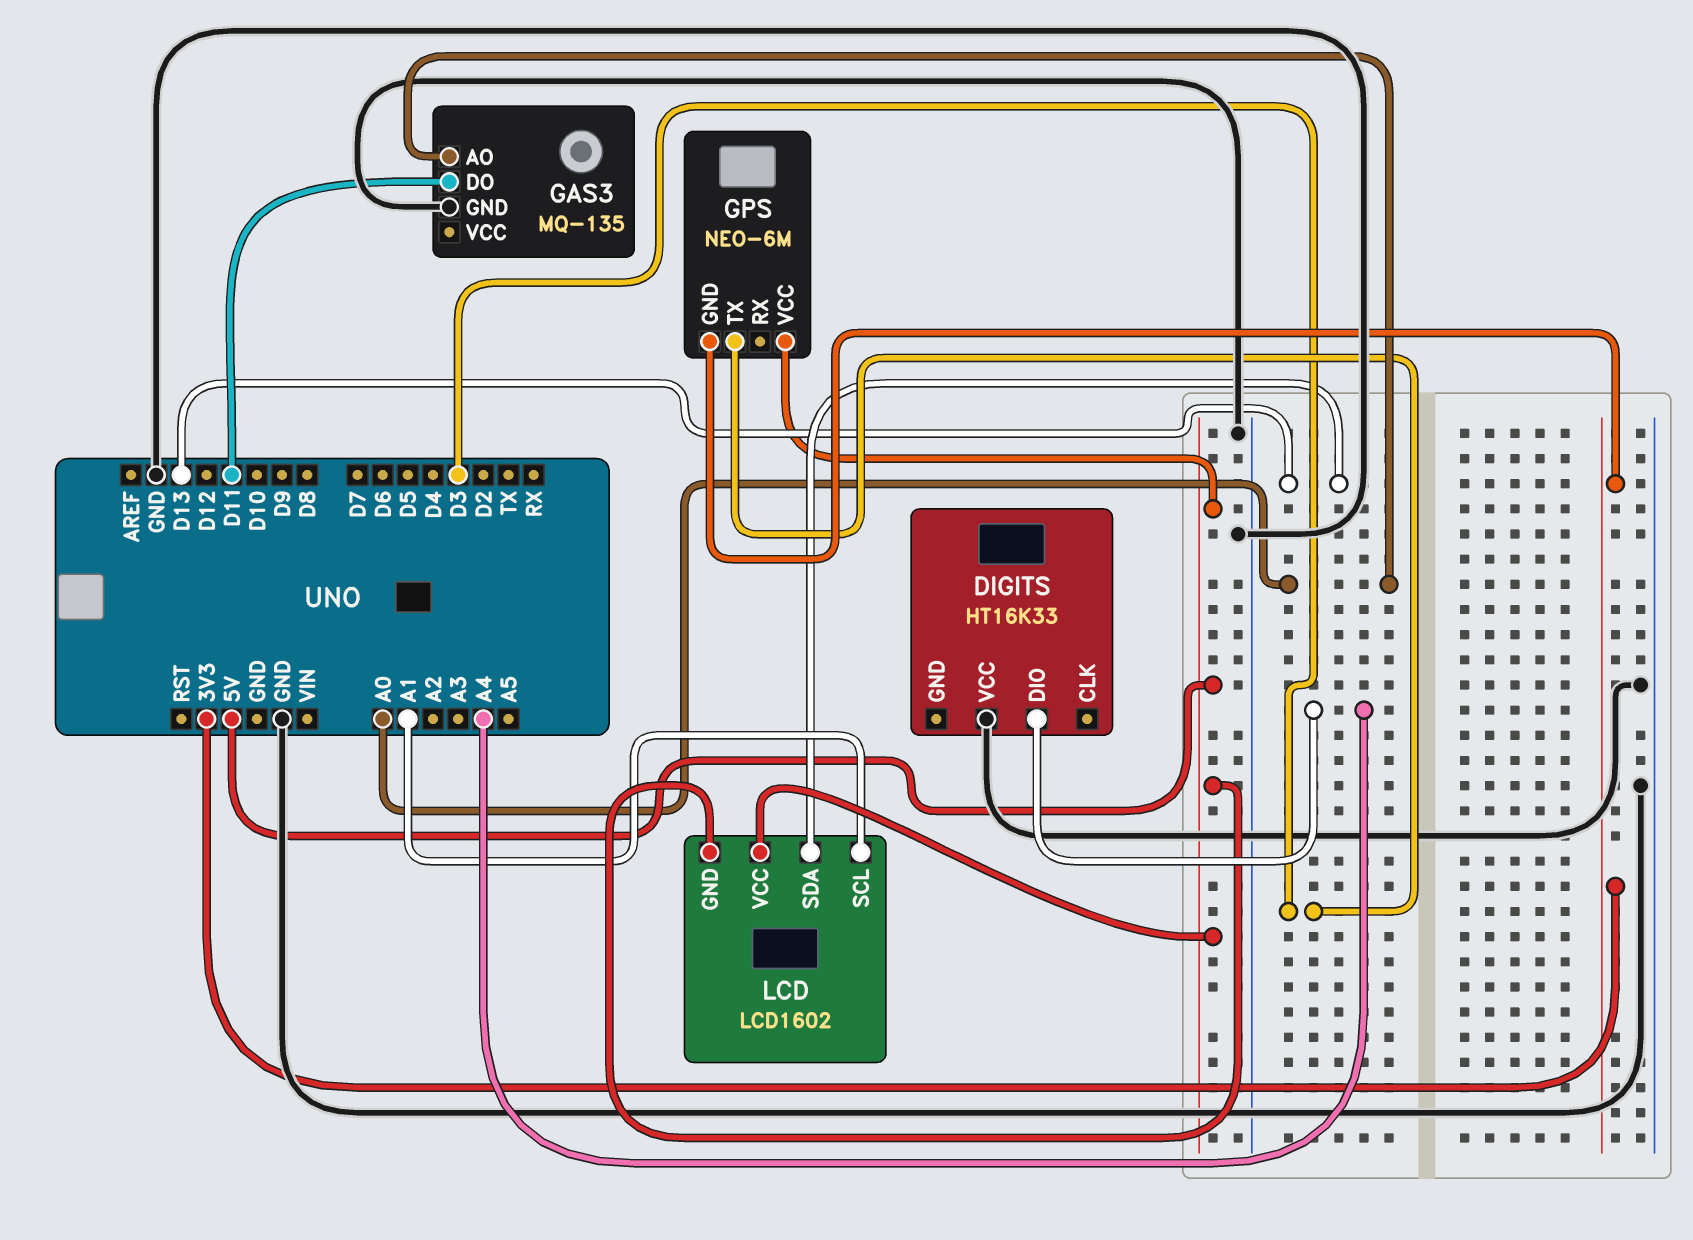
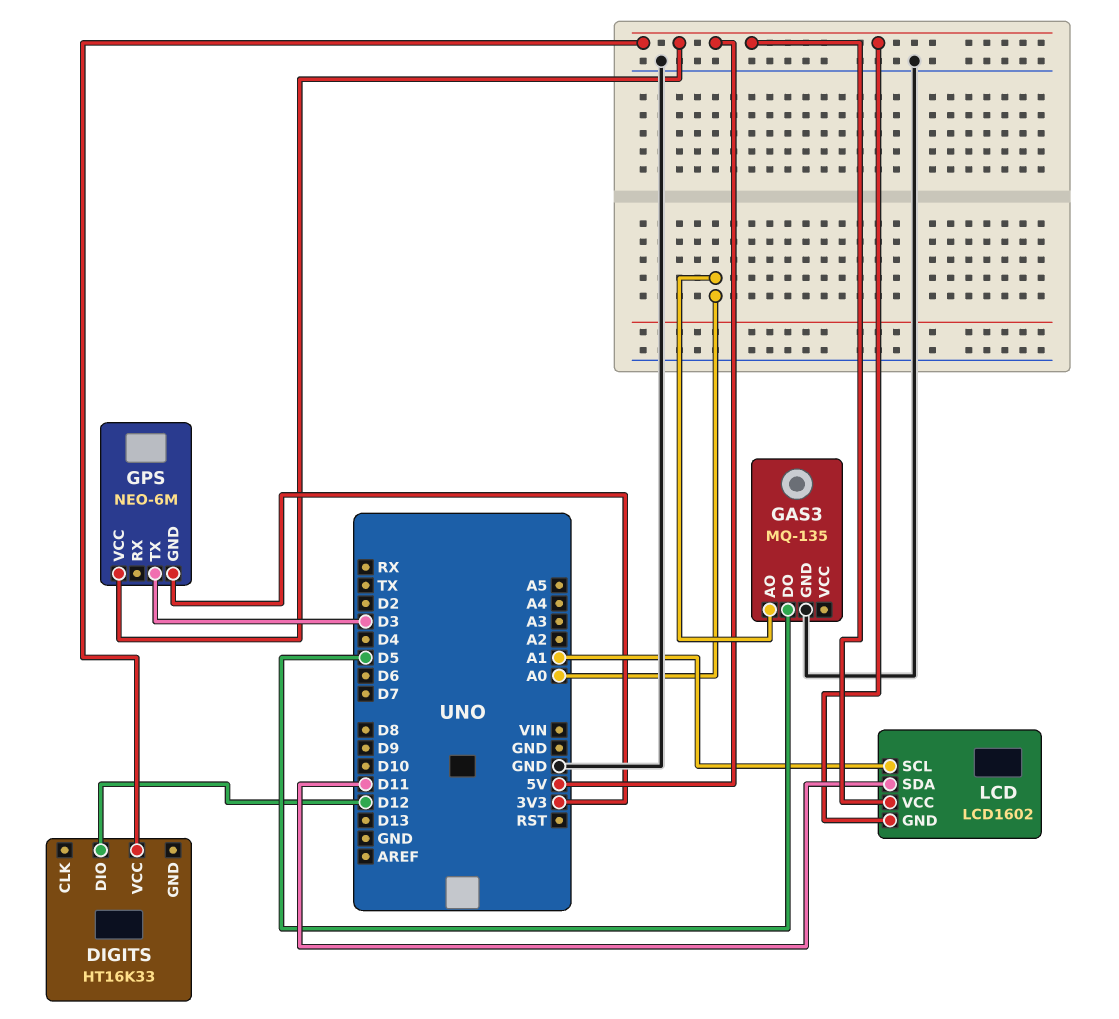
DIGITS pin DIO: A4 -> D12
DIGITS pin VCC: GND -> 5V
GAS3 pin DO: D11 -> D5
LCD pin SDA: D13 -> D11

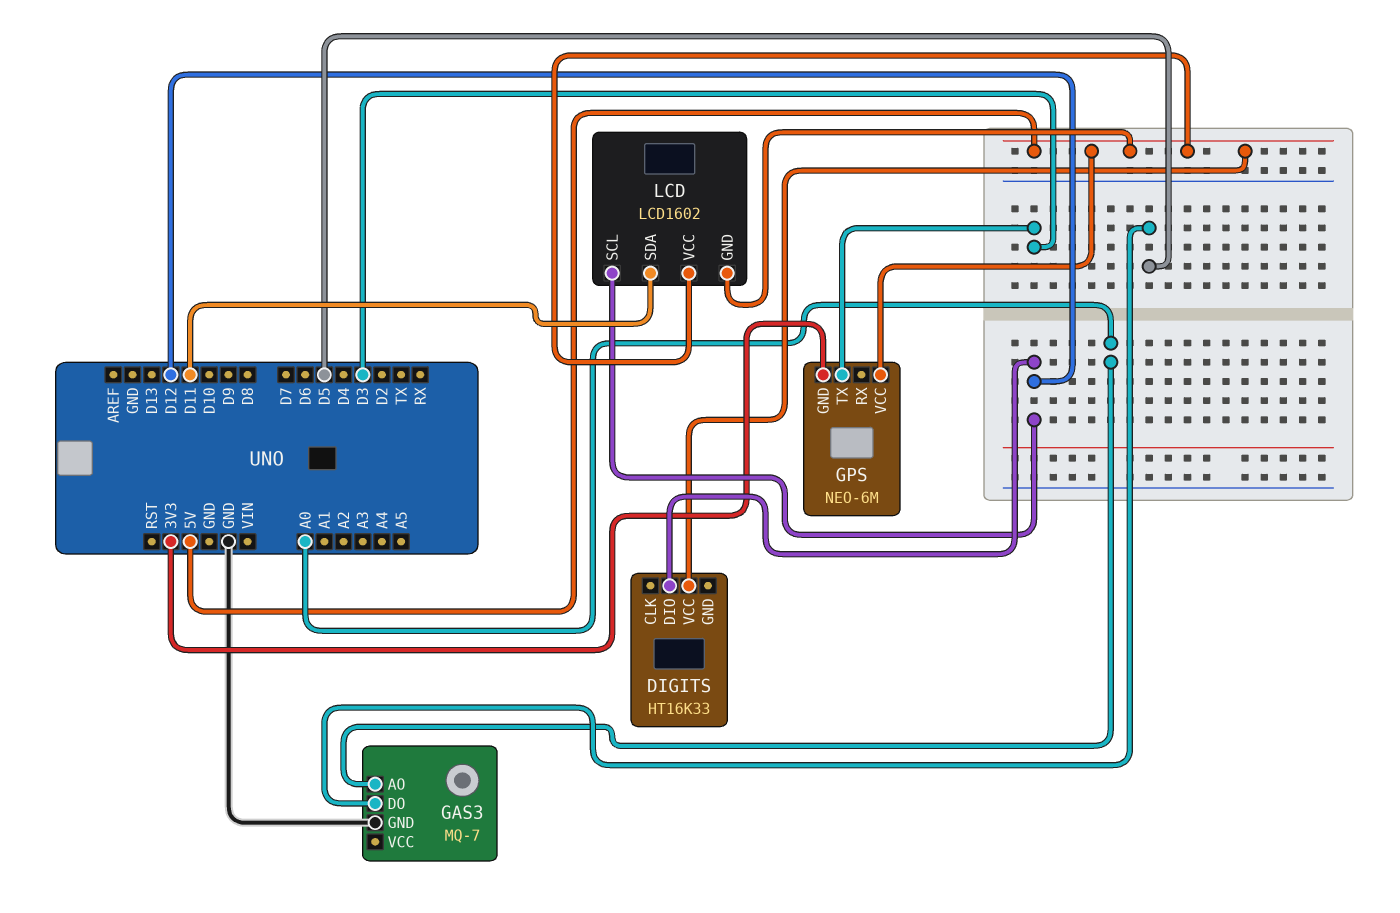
GAS3: MQ-135 -> MQ-7
LCD pin SCL: A1 -> D12

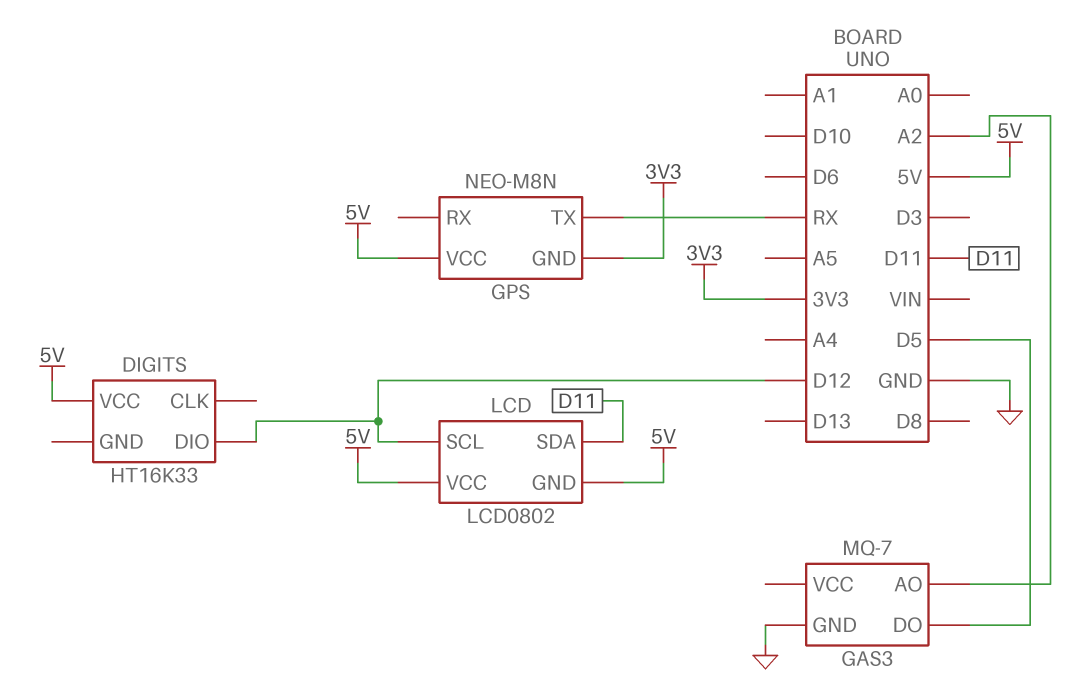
GAS3 pin AO: A0 -> A2
GPS: NEO-6M -> NEO-M8N
GPS pin TX: D3 -> RX
LCD: LCD1602 -> LCD0802

